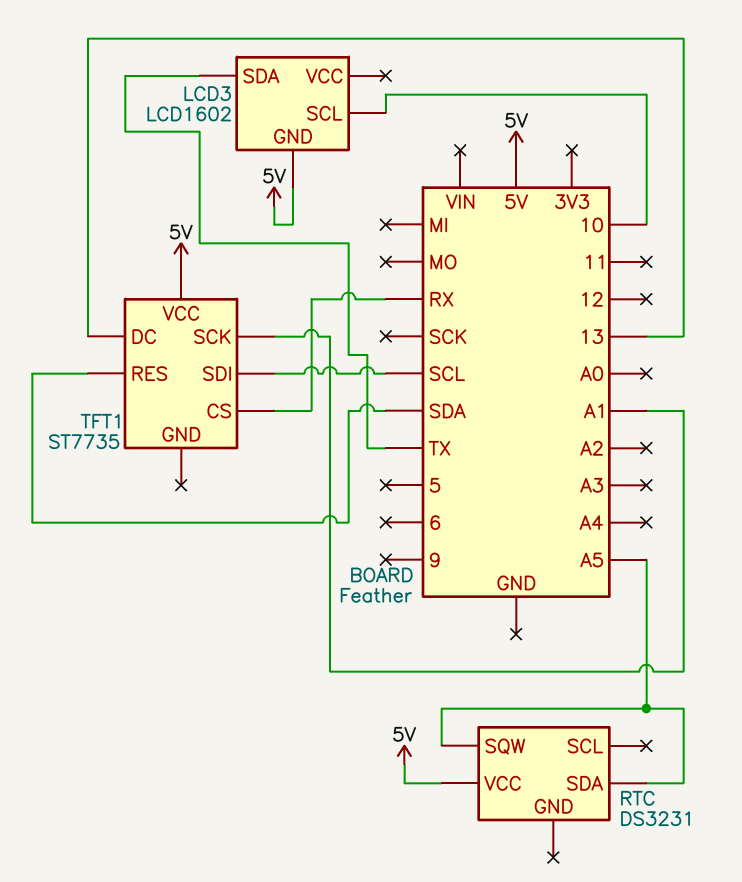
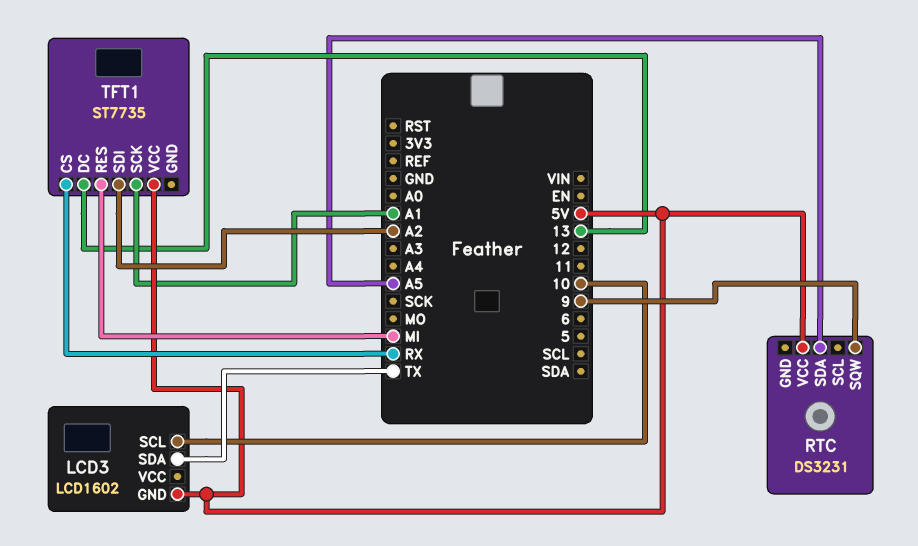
RTC pin SQW: A5 -> 9
TFT1 pin RES: SDA -> MI
TFT1 pin SDI: SCL -> A2

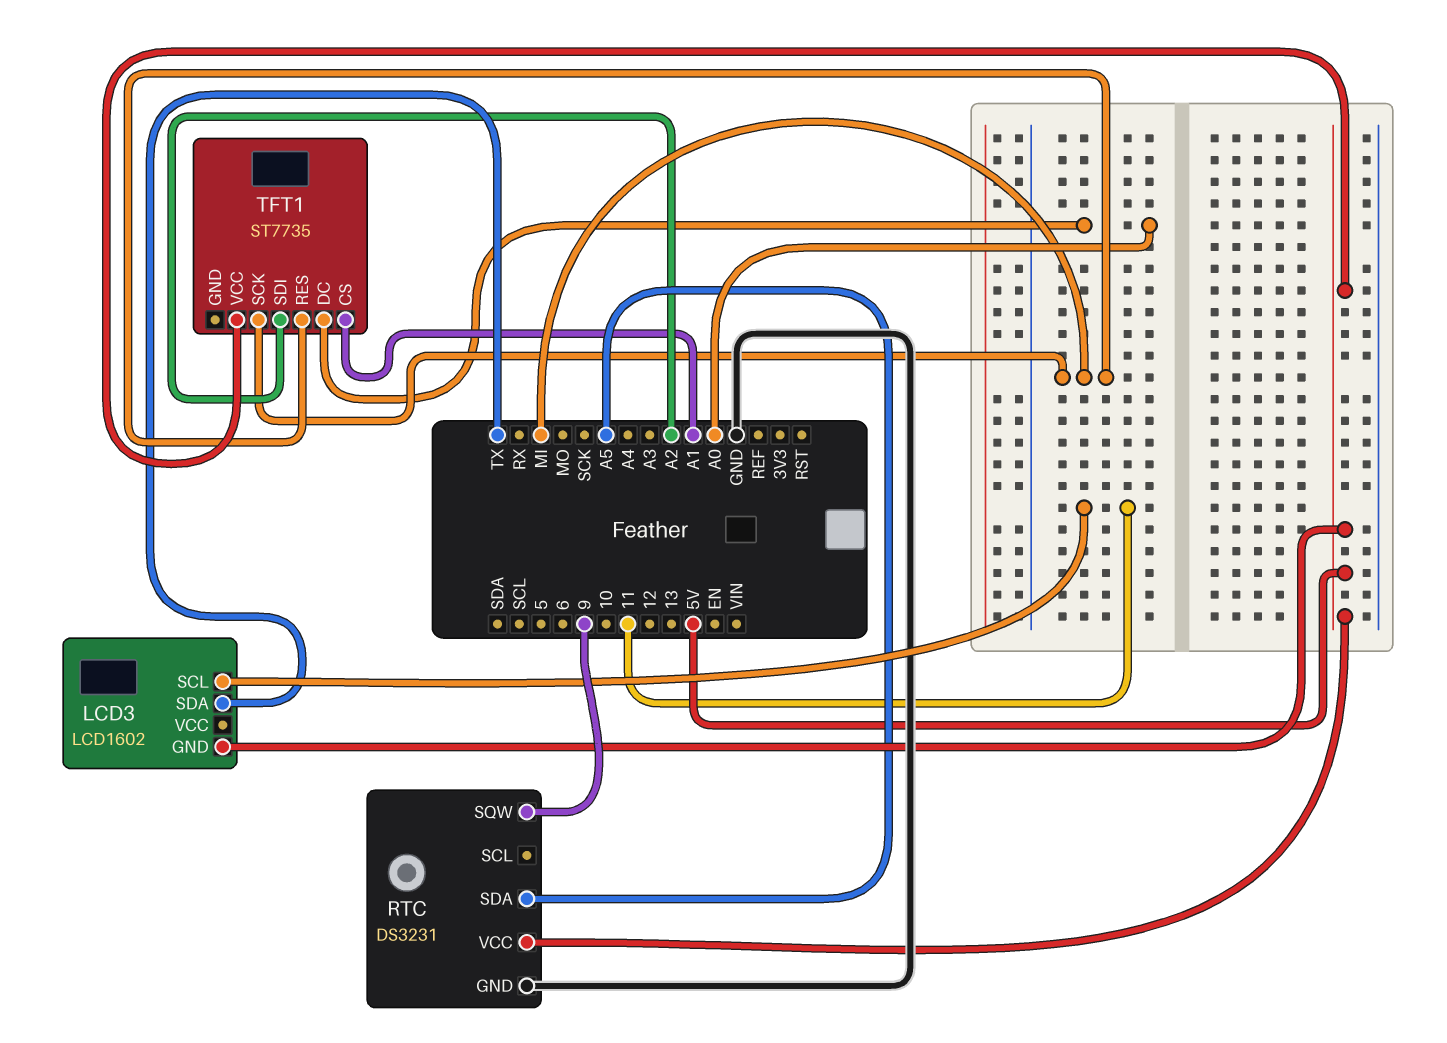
LCD3 pin SCL: 10 -> 11
RTC pin GND: none -> GND
TFT1 pin CS: RX -> A1
TFT1 pin DC: 13 -> A0
TFT1 pin SCK: A1 -> MI

